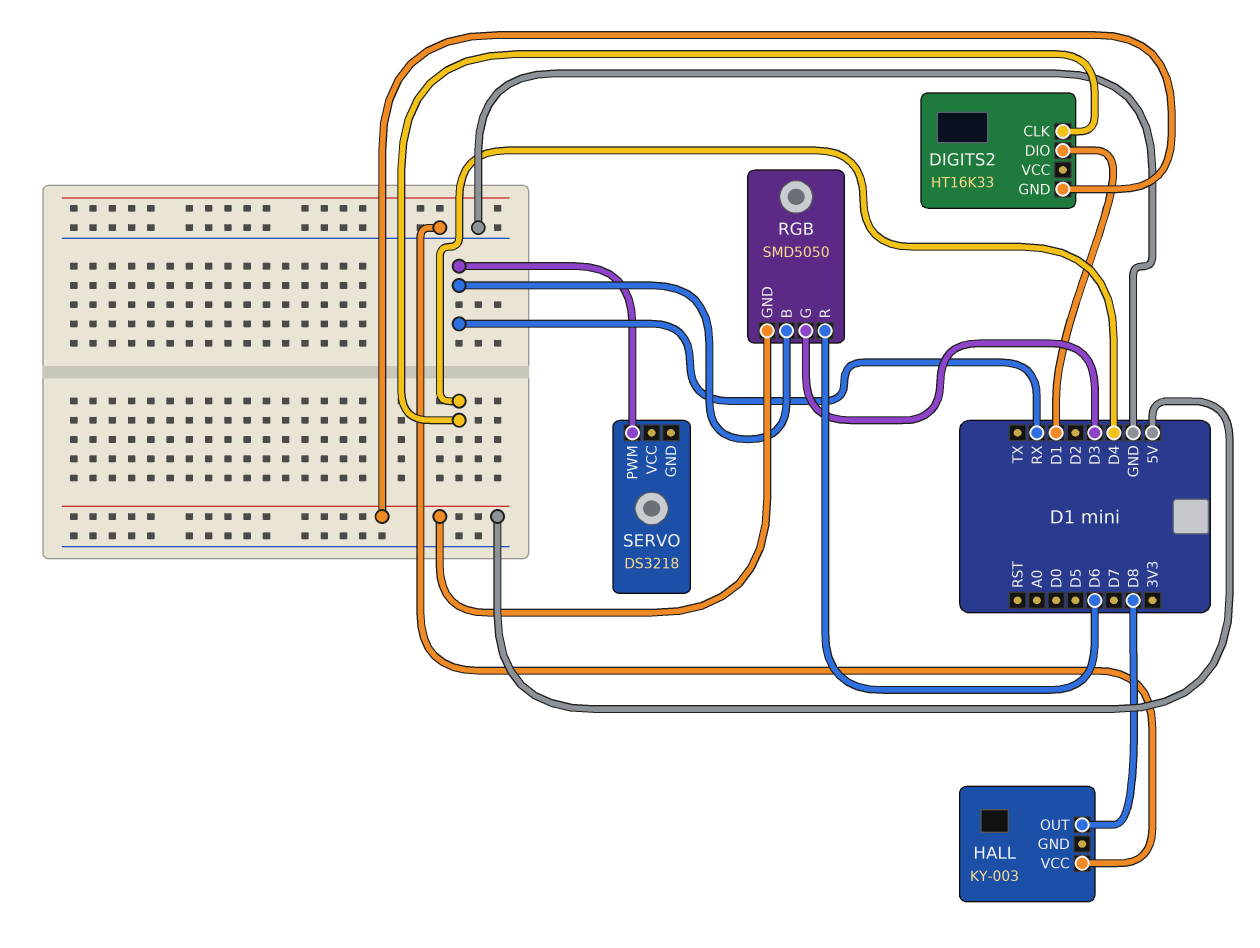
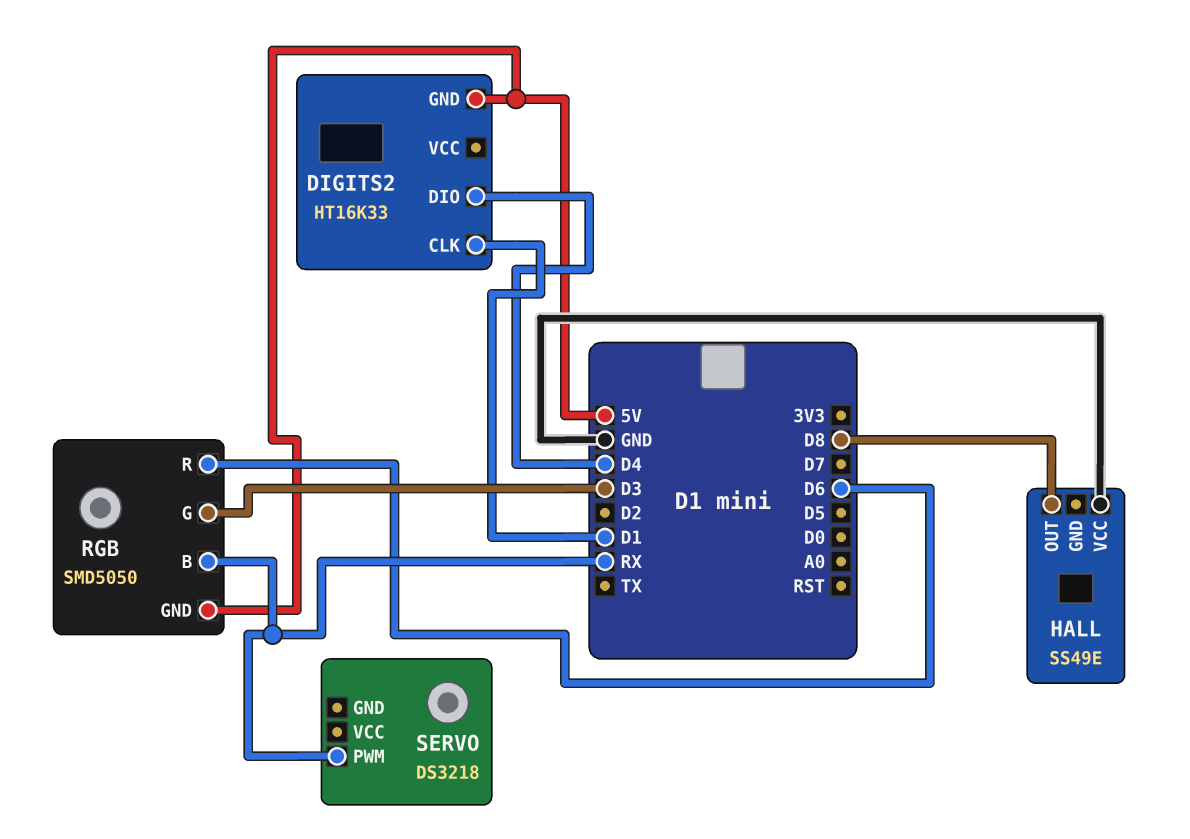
DIGITS2 pin CLK: D4 -> D1
DIGITS2 pin DIO: D1 -> D4
HALL: KY-003 -> SS49E

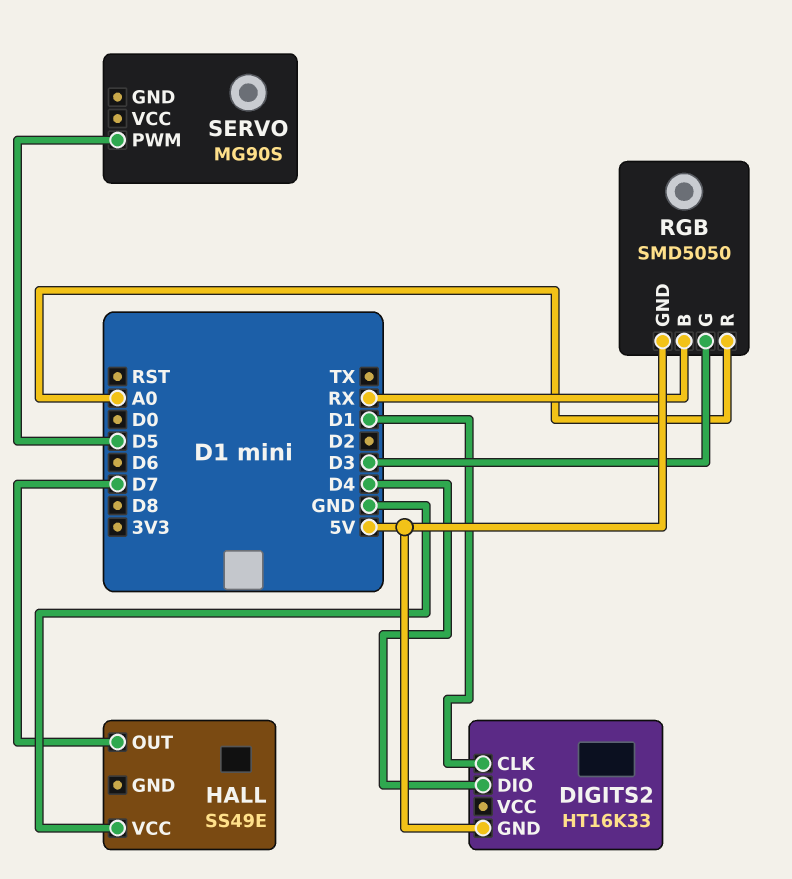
HALL pin OUT: D8 -> D7
RGB pin R: D6 -> A0
SERVO: DS3218 -> MG90S
SERVO pin PWM: RX -> D5

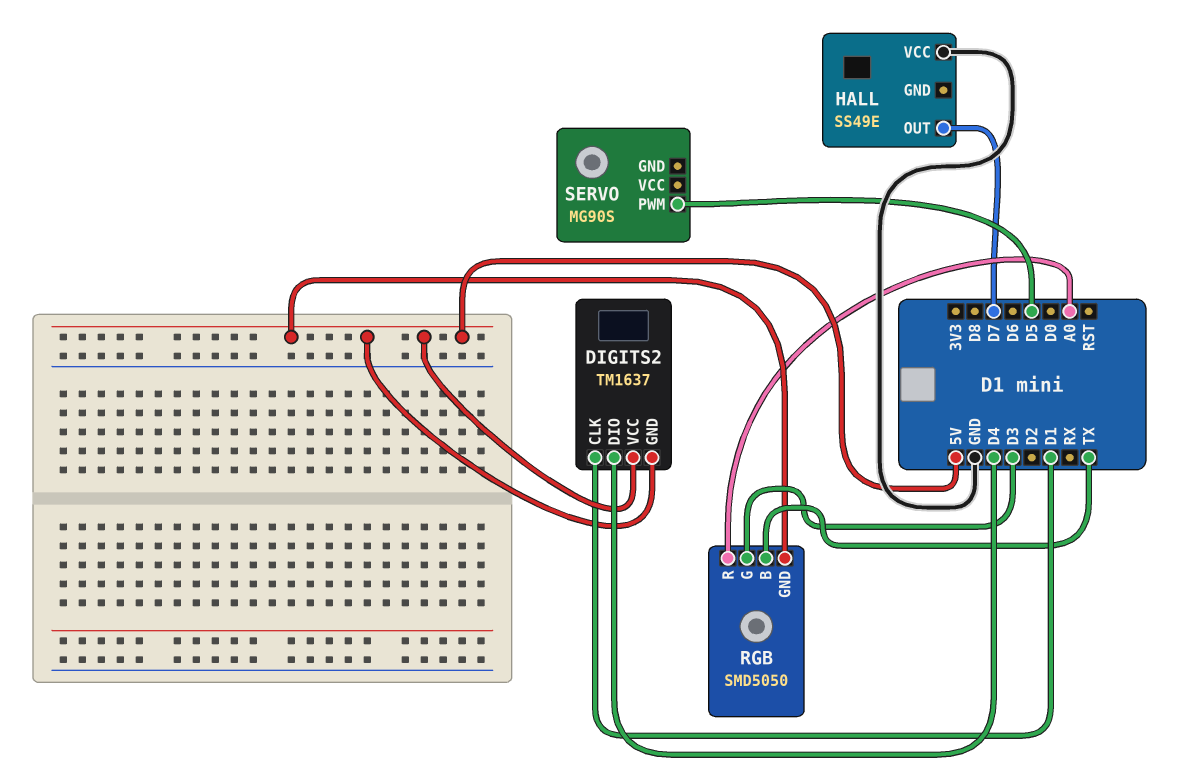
DIGITS2: HT16K33 -> TM1637
DIGITS2 pin VCC: none -> 5V
RGB pin B: RX -> TX

